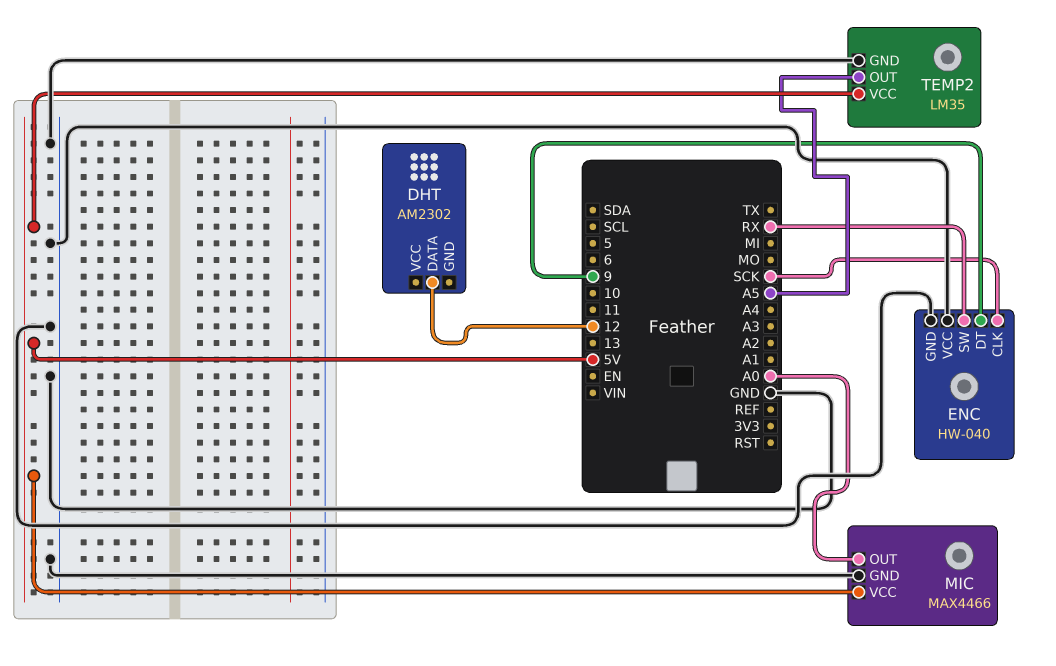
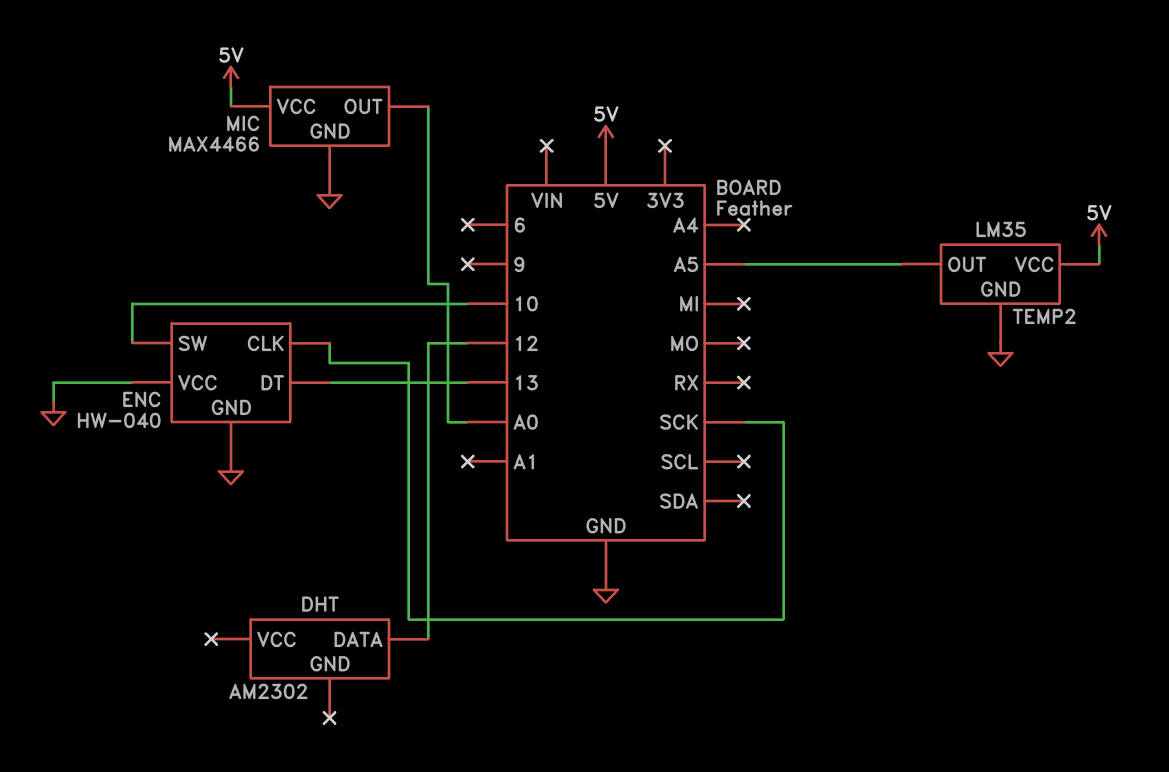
ENC pin DT: 9 -> 13
ENC pin SW: RX -> 10

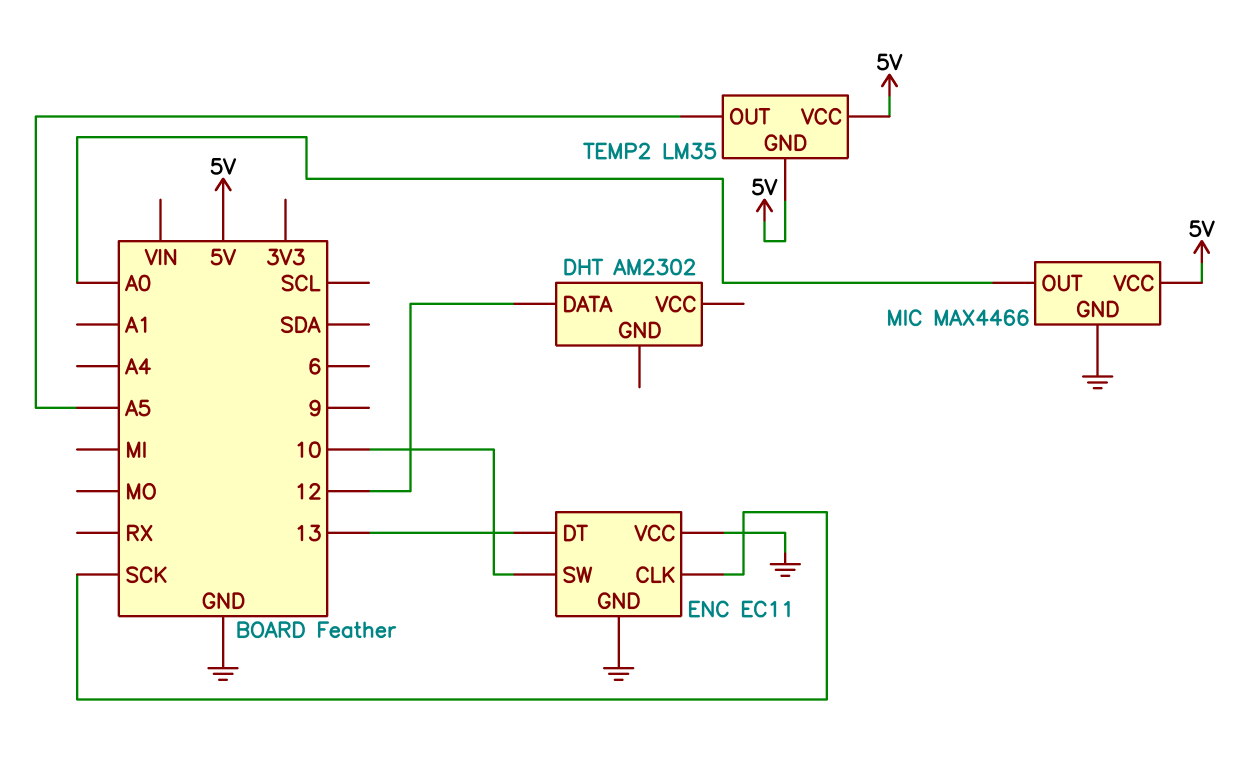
ENC: HW-040 -> EC11
TEMP2 pin GND: GND -> 5V

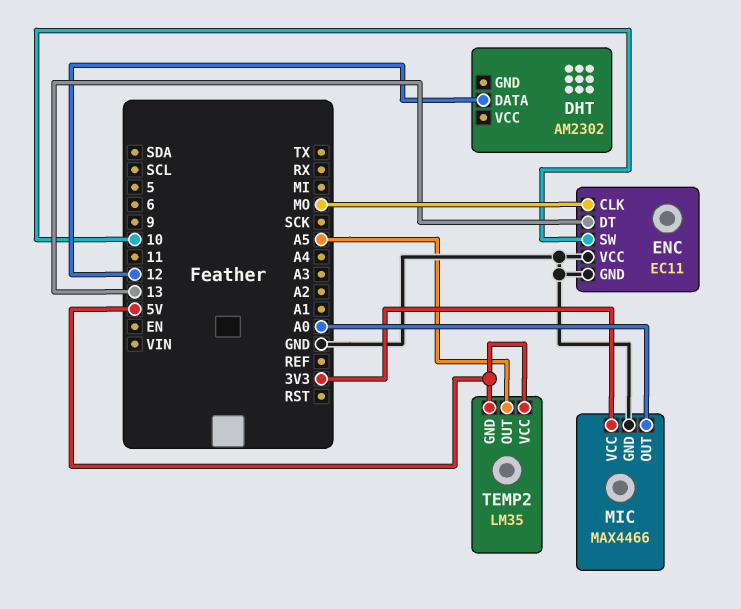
ENC pin CLK: SCK -> MO
MIC pin VCC: 5V -> 3V3

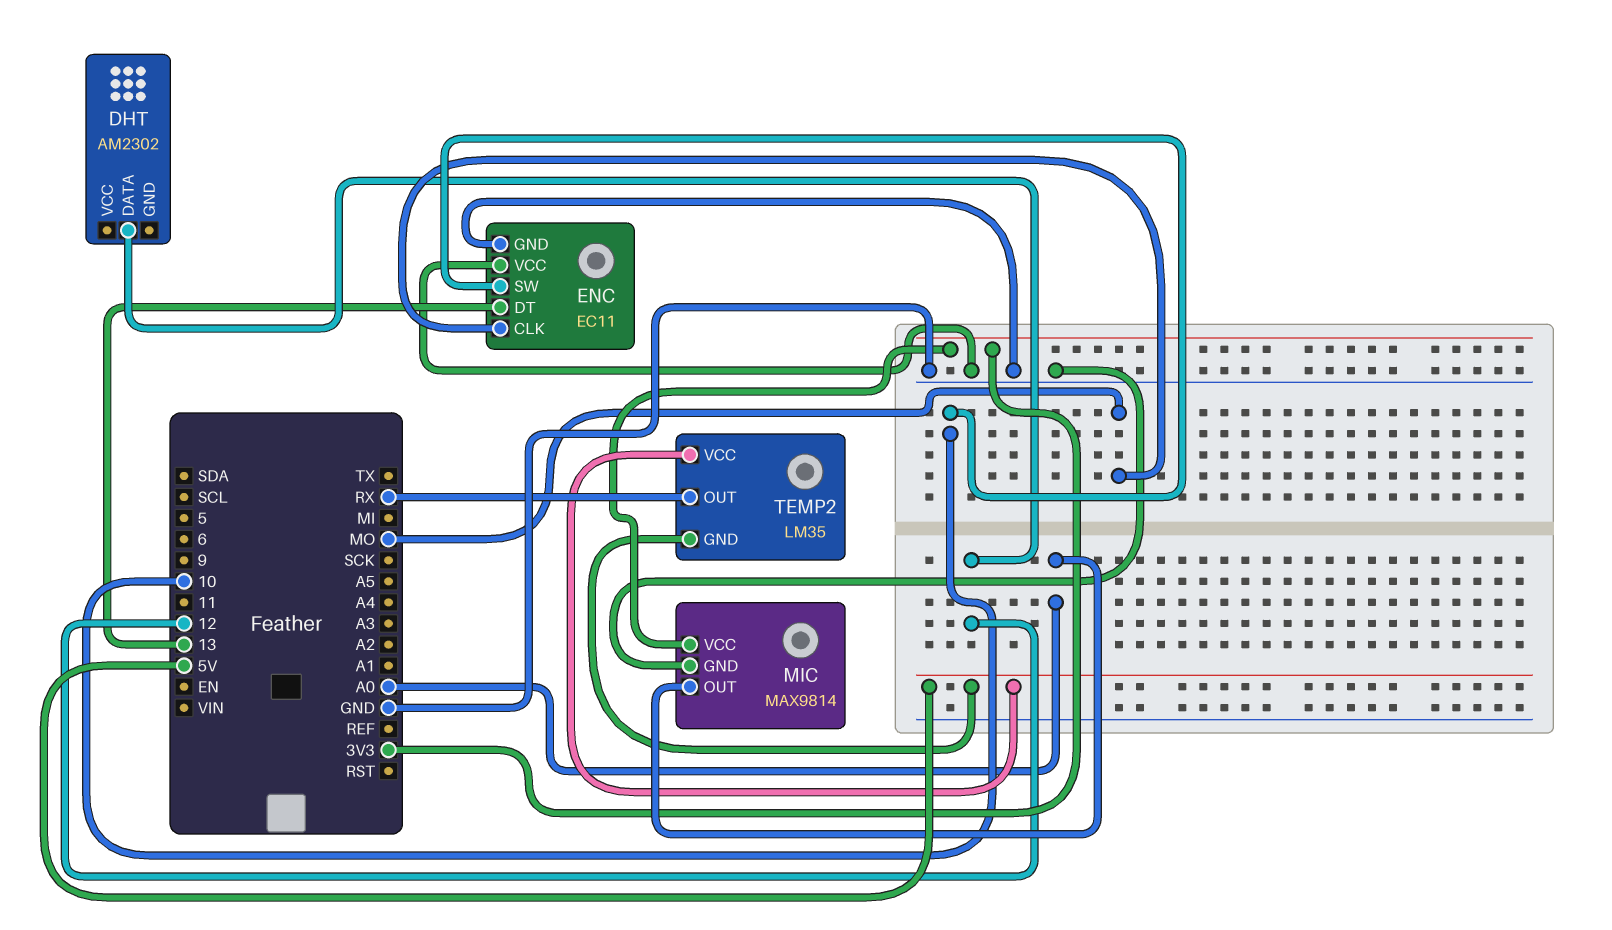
MIC: MAX4466 -> MAX9814
TEMP2 pin OUT: A5 -> RX

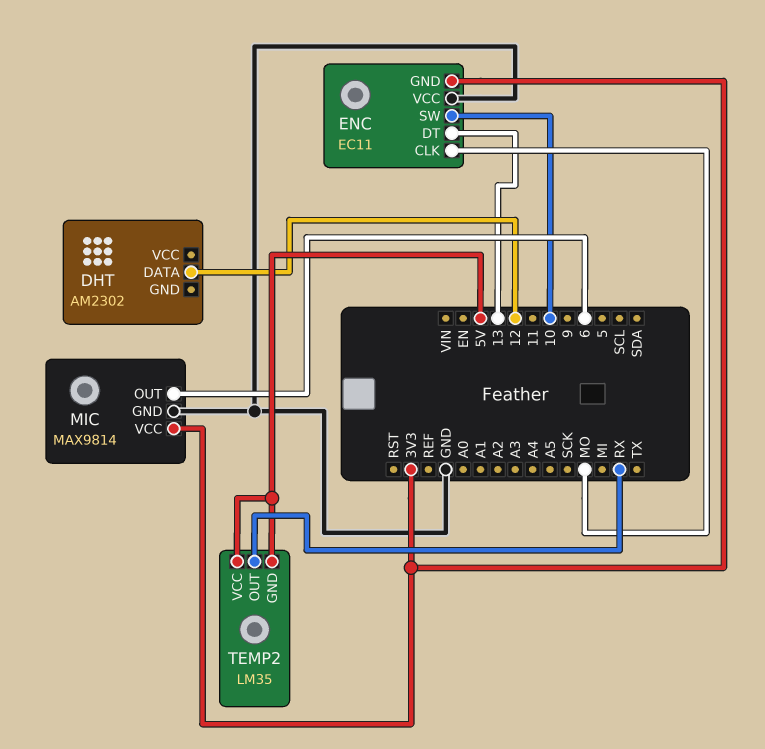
ENC pin GND: GND -> 3V3
MIC pin OUT: A0 -> 6

